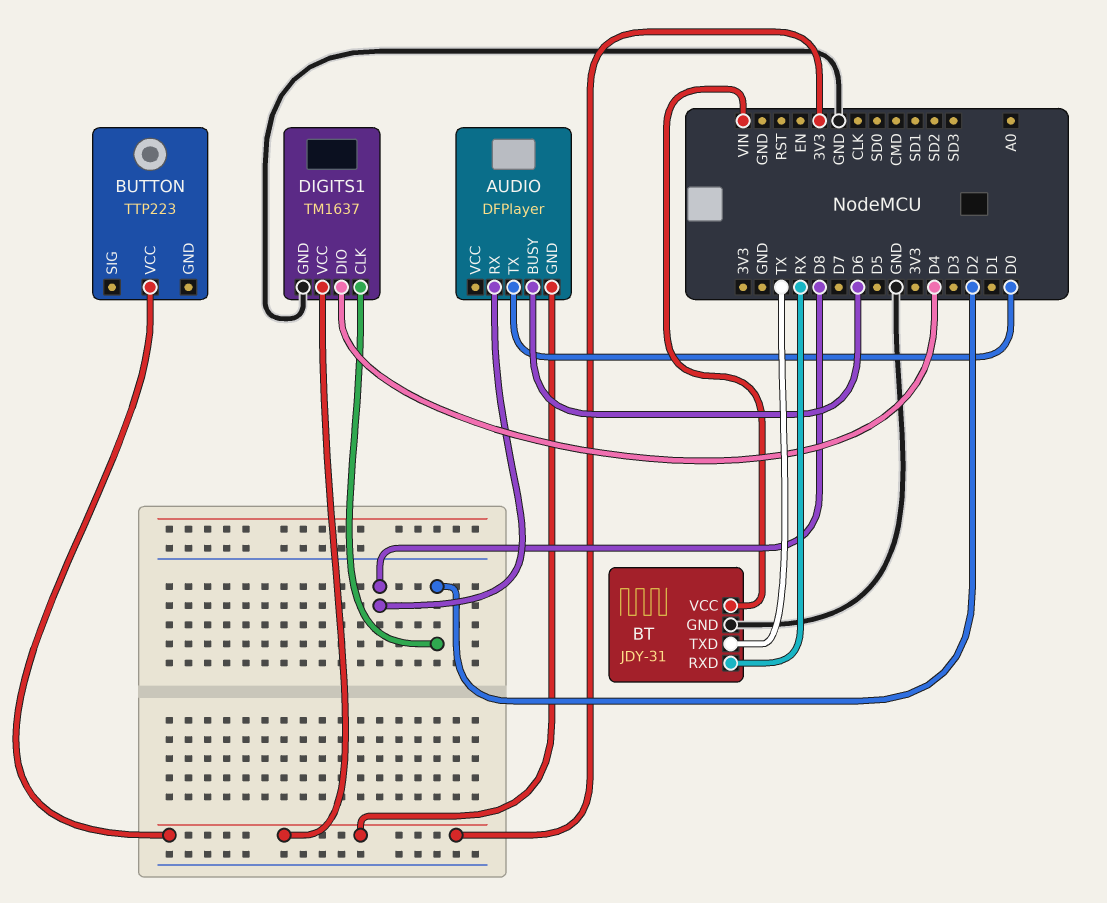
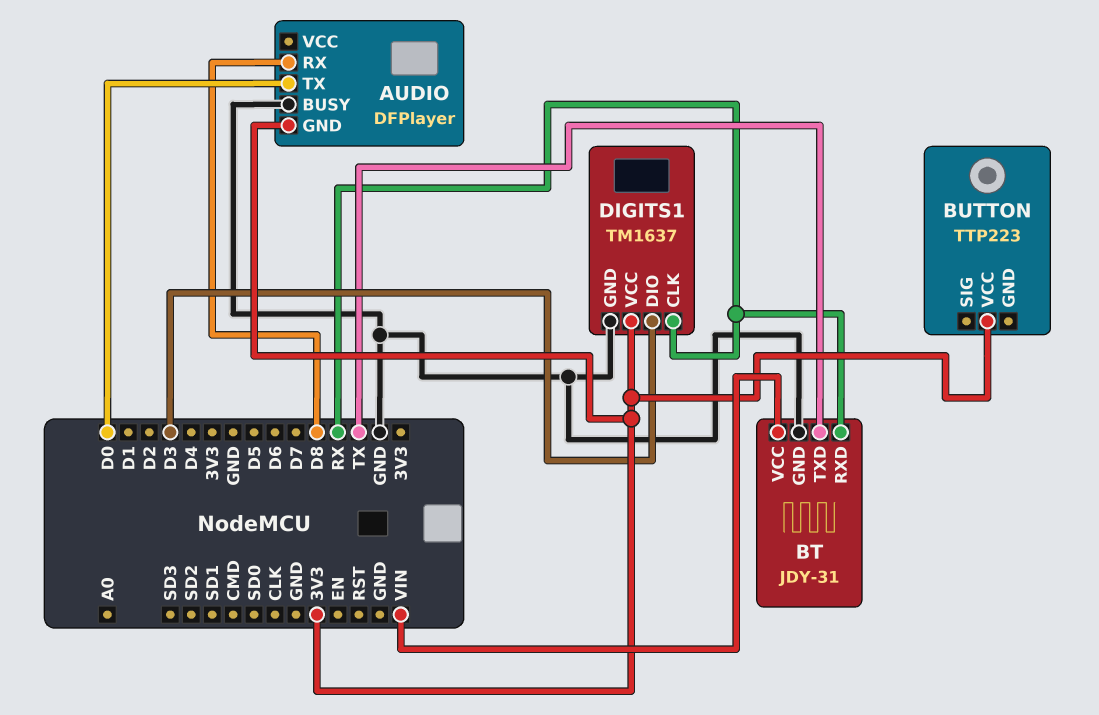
AUDIO pin BUSY: D6 -> GND
DIGITS1 pin CLK: D2 -> RX
DIGITS1 pin DIO: D4 -> D3

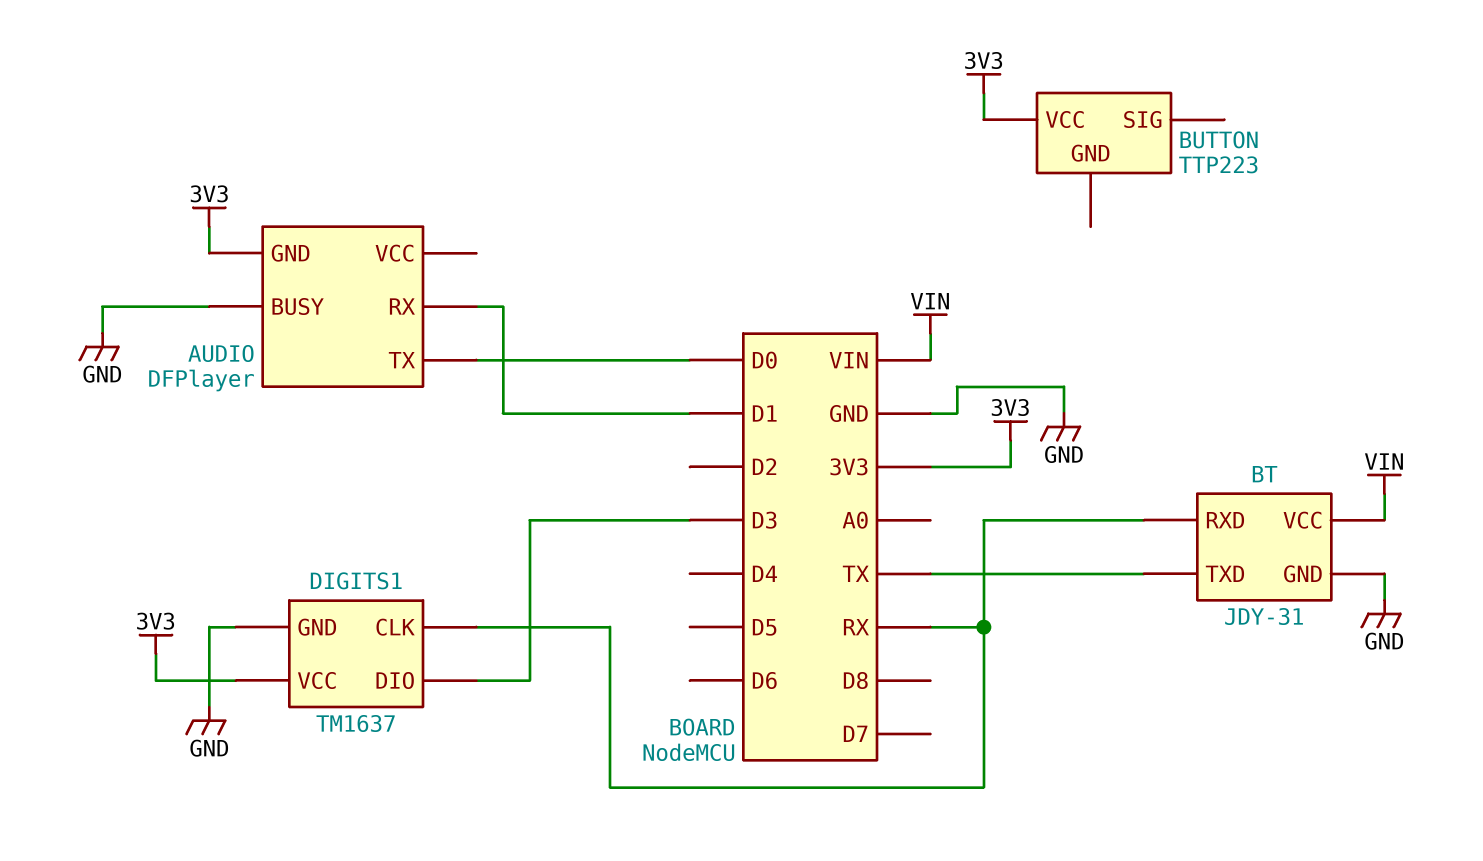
AUDIO pin RX: D8 -> D1

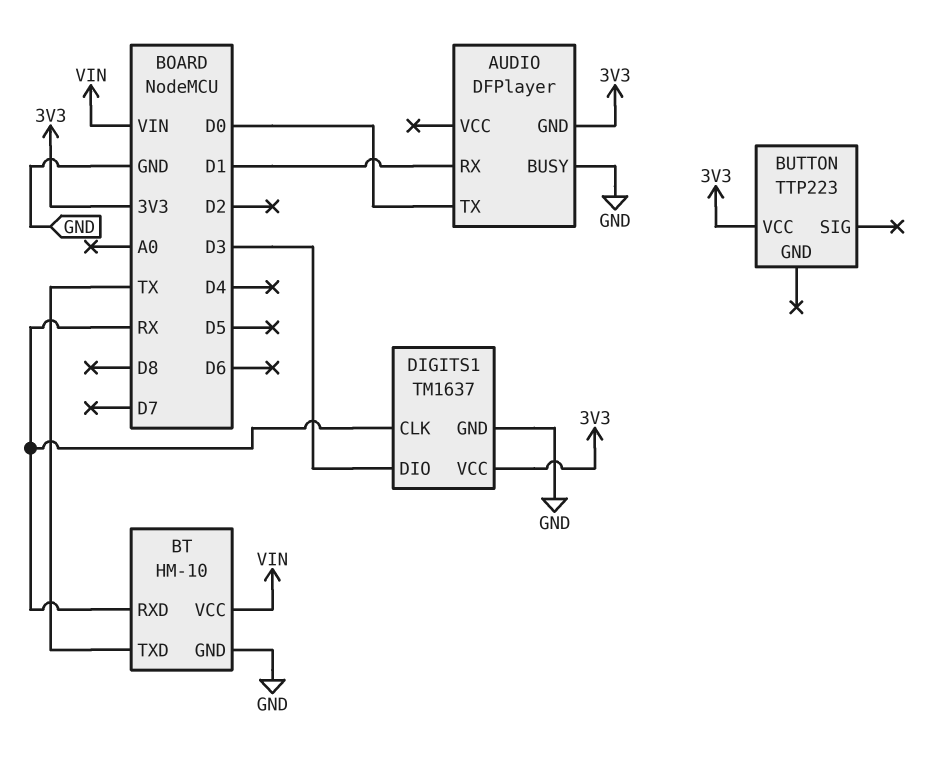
BT: JDY-31 -> HM-10

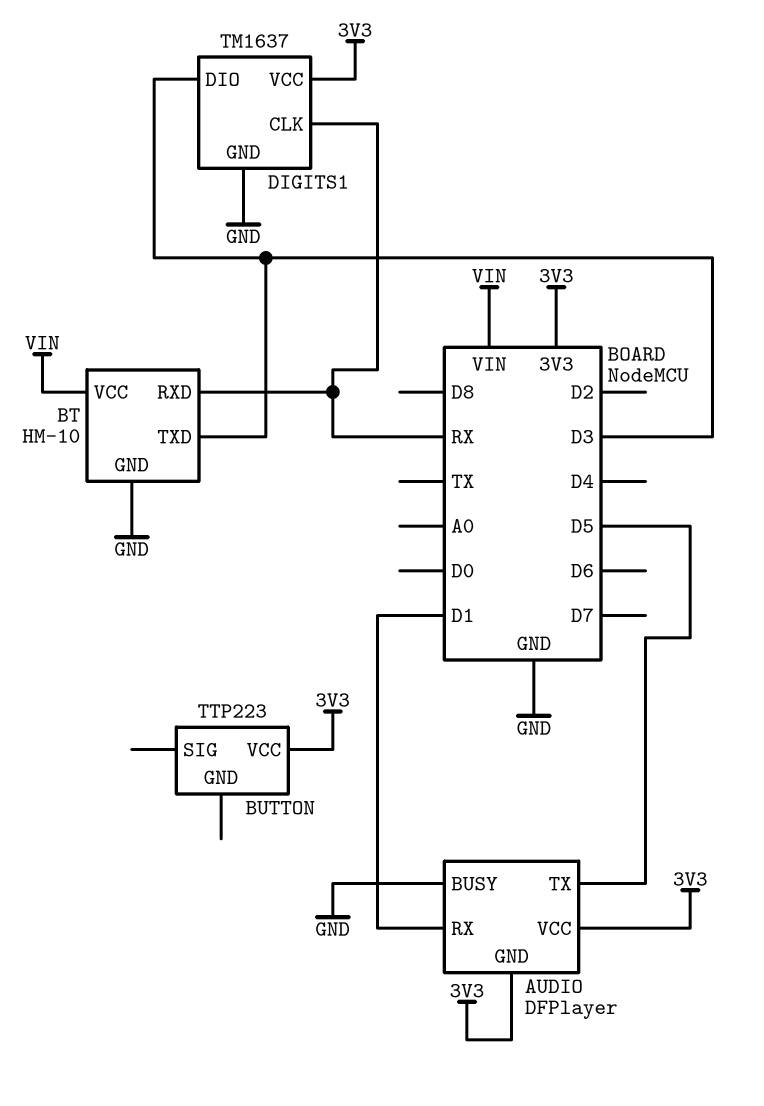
AUDIO pin TX: D0 -> D5
AUDIO pin VCC: none -> 3V3
BT pin TXD: TX -> D3

